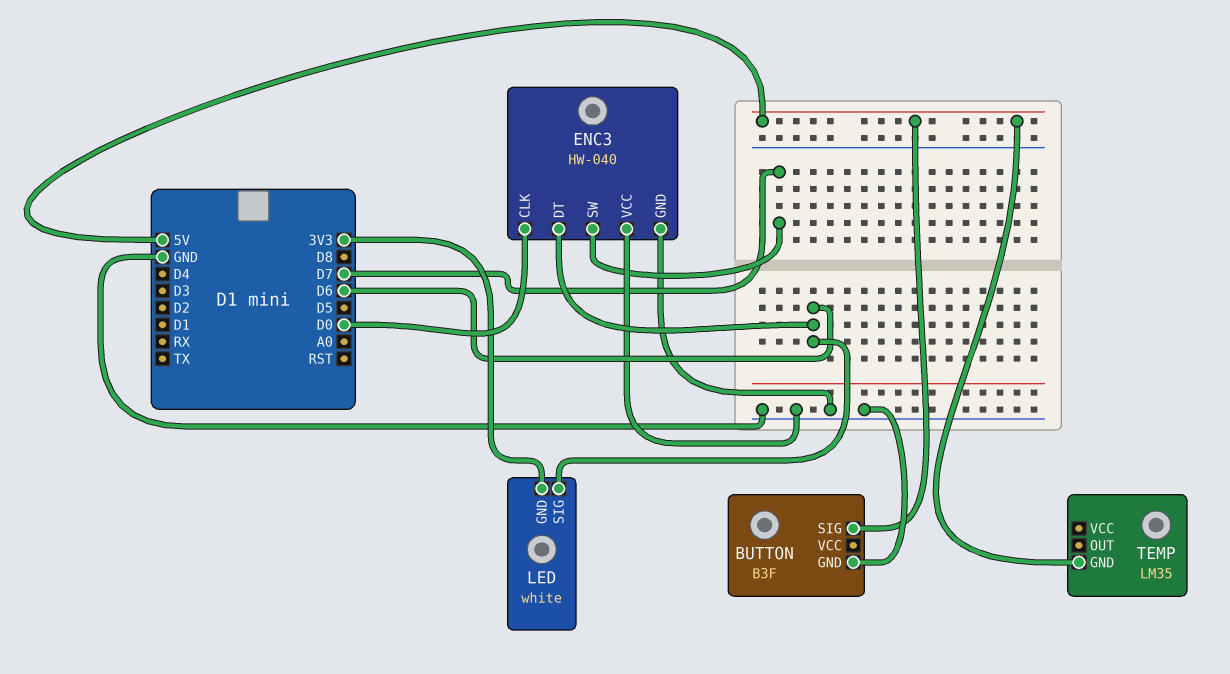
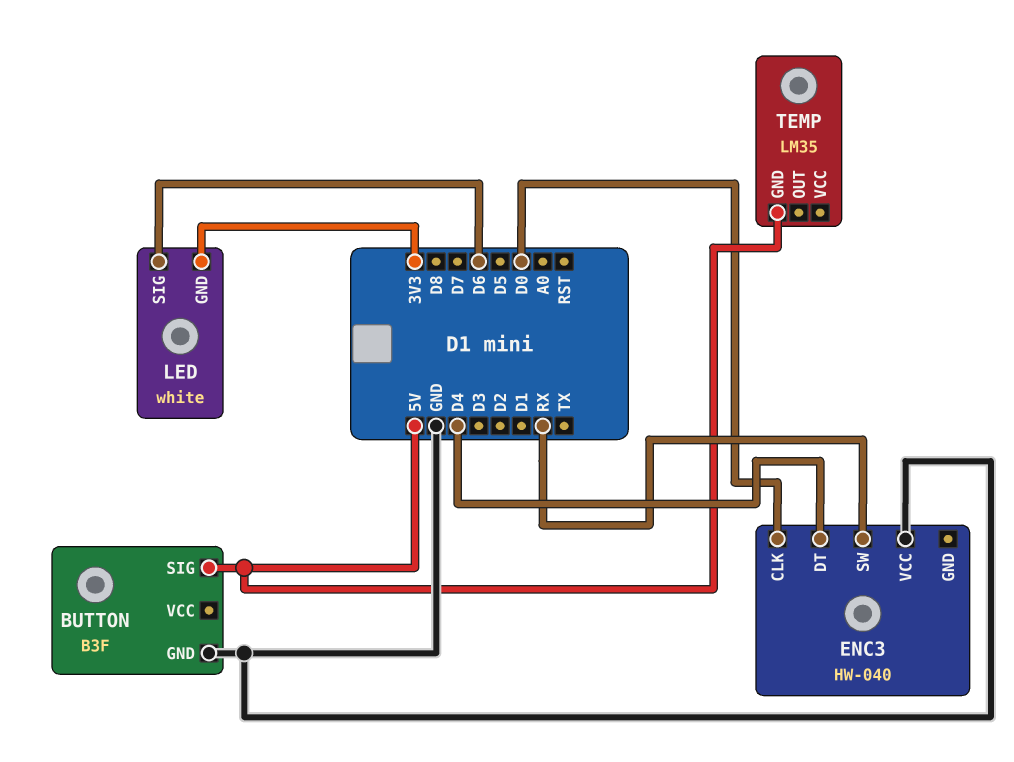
ENC3 pin DT: D6 -> D4
ENC3 pin GND: GND -> none
ENC3 pin SW: D7 -> RX

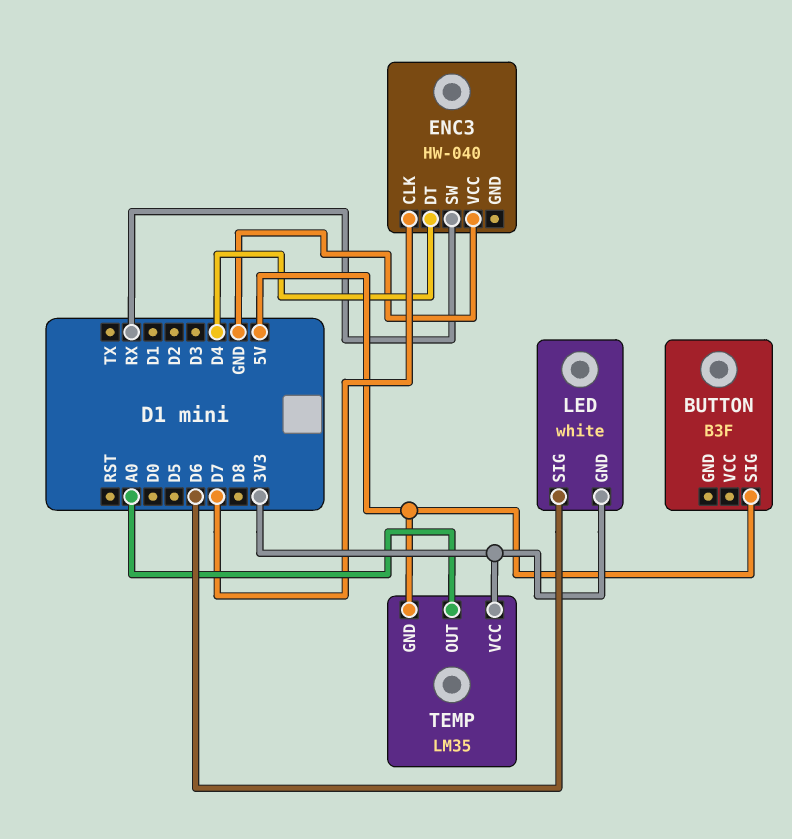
BUTTON pin GND: GND -> none
ENC3 pin CLK: D0 -> D7
TEMP pin OUT: none -> A0
TEMP pin VCC: none -> 3V3

